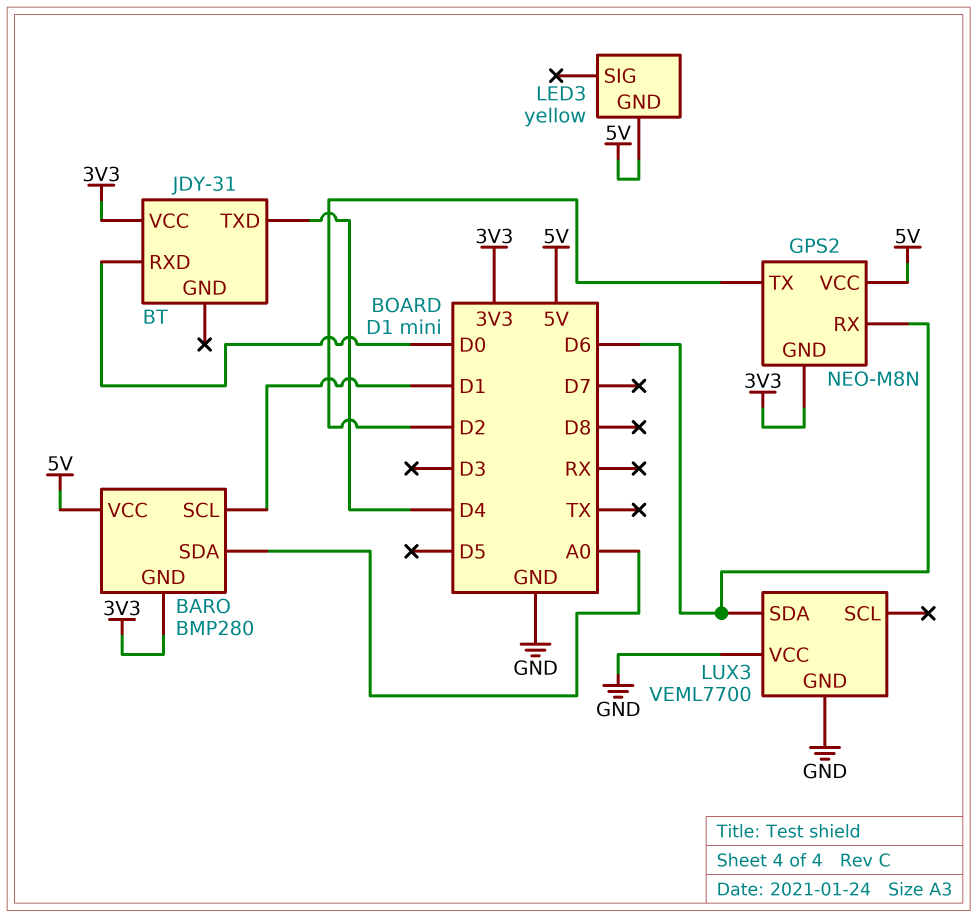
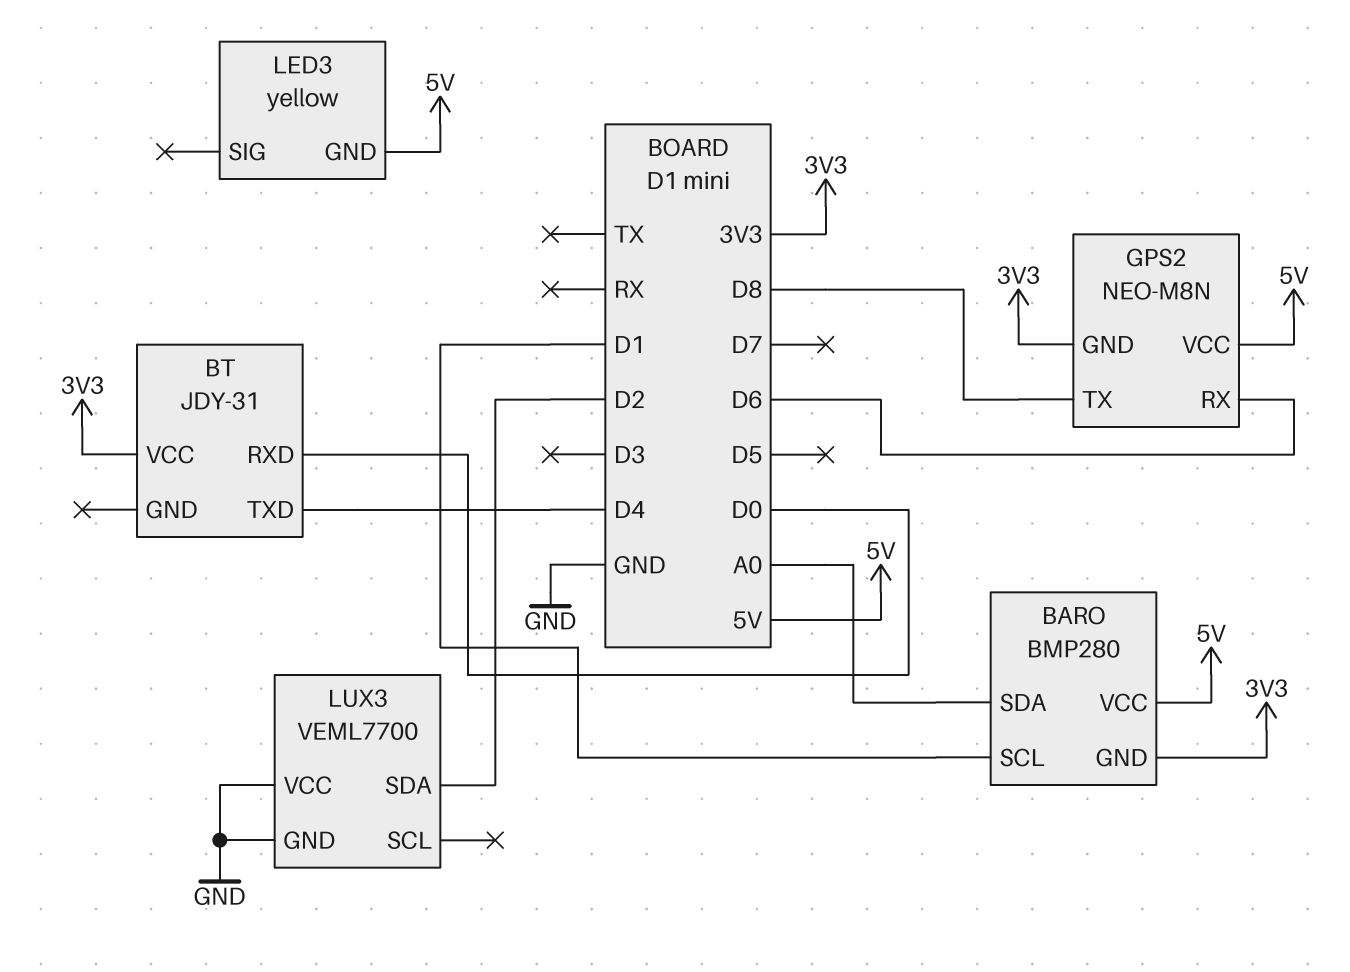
GPS2 pin TX: D2 -> D8
LUX3 pin SDA: D6 -> D2

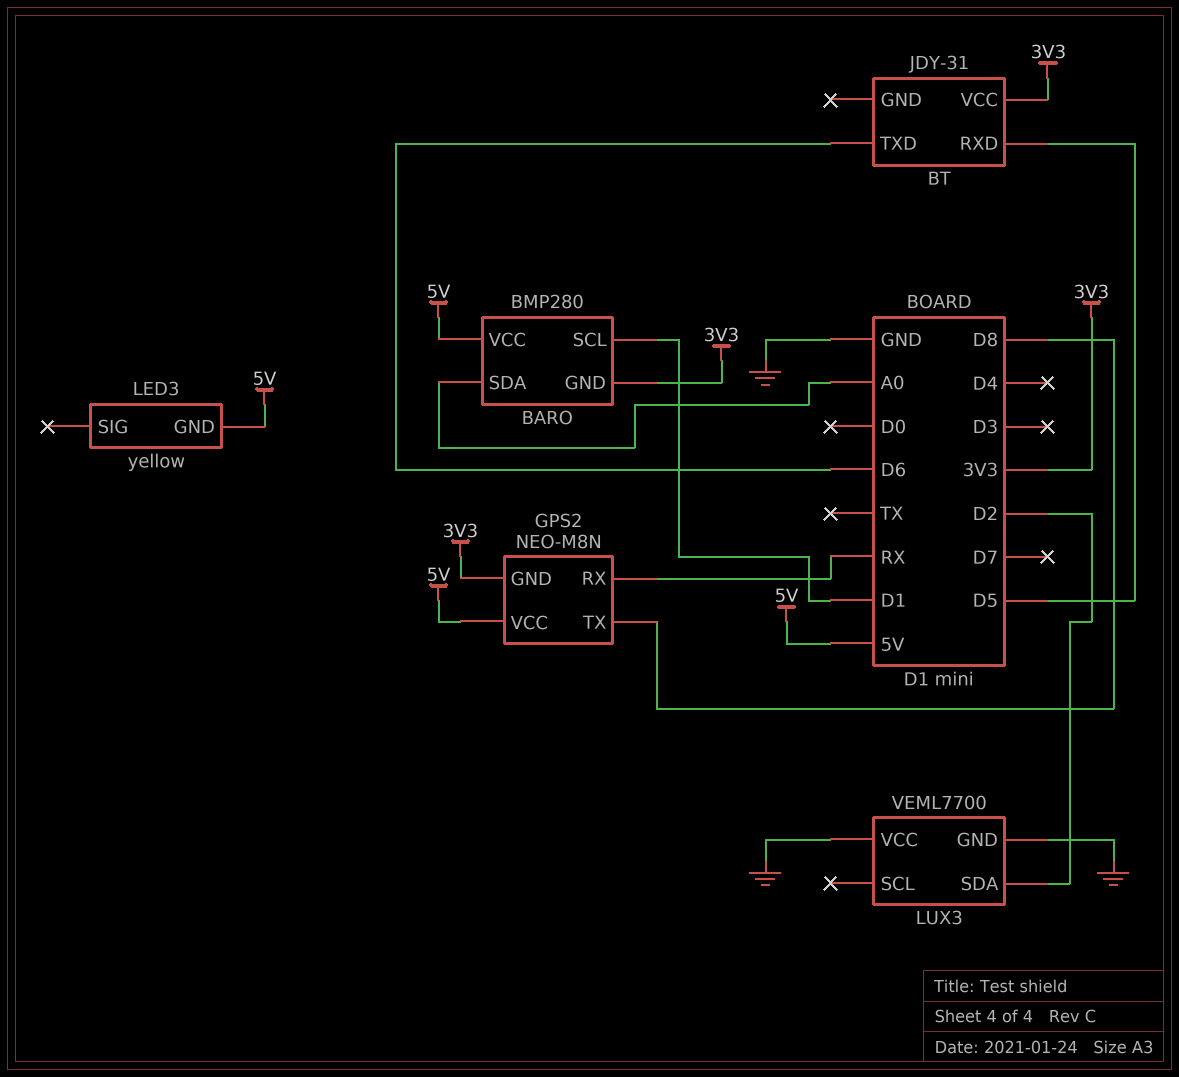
BT pin RXD: D0 -> D5
BT pin TXD: D4 -> D6
GPS2 pin RX: D6 -> RX

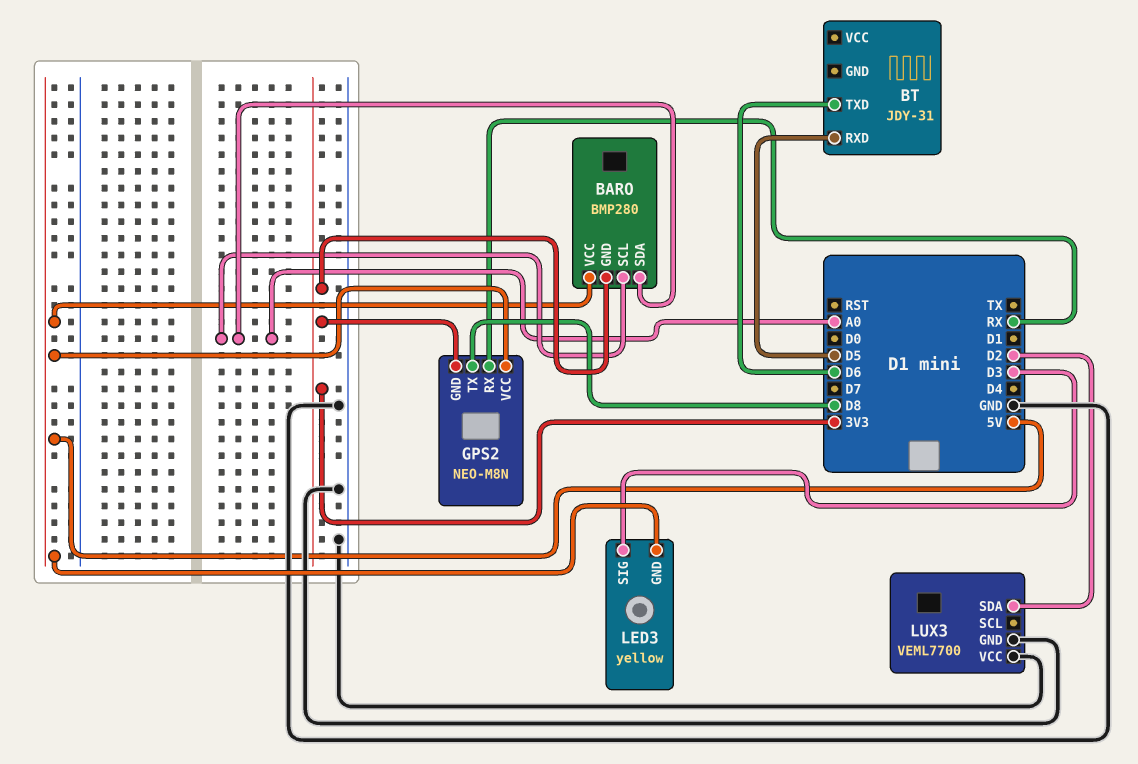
BARO pin SCL: D1 -> A0
BT pin VCC: 3V3 -> none
LED3 pin SIG: none -> D3

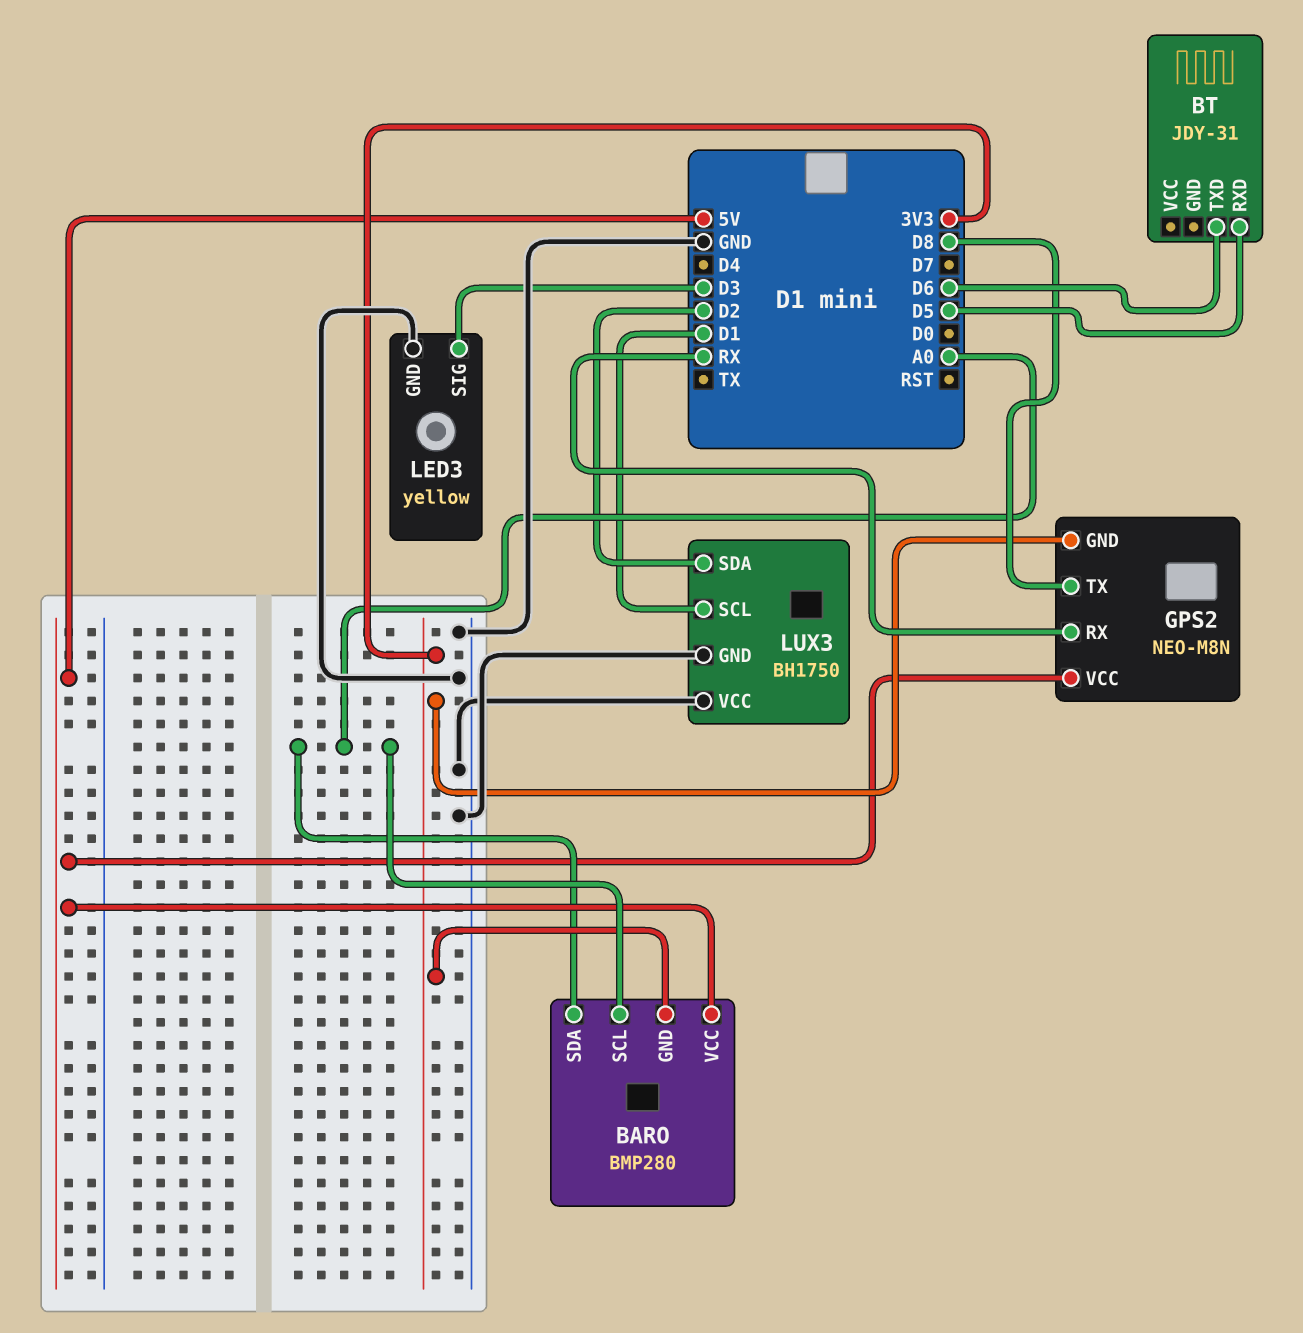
LED3 pin GND: 5V -> GND
LUX3: VEML7700 -> BH1750
LUX3 pin SCL: none -> D1

